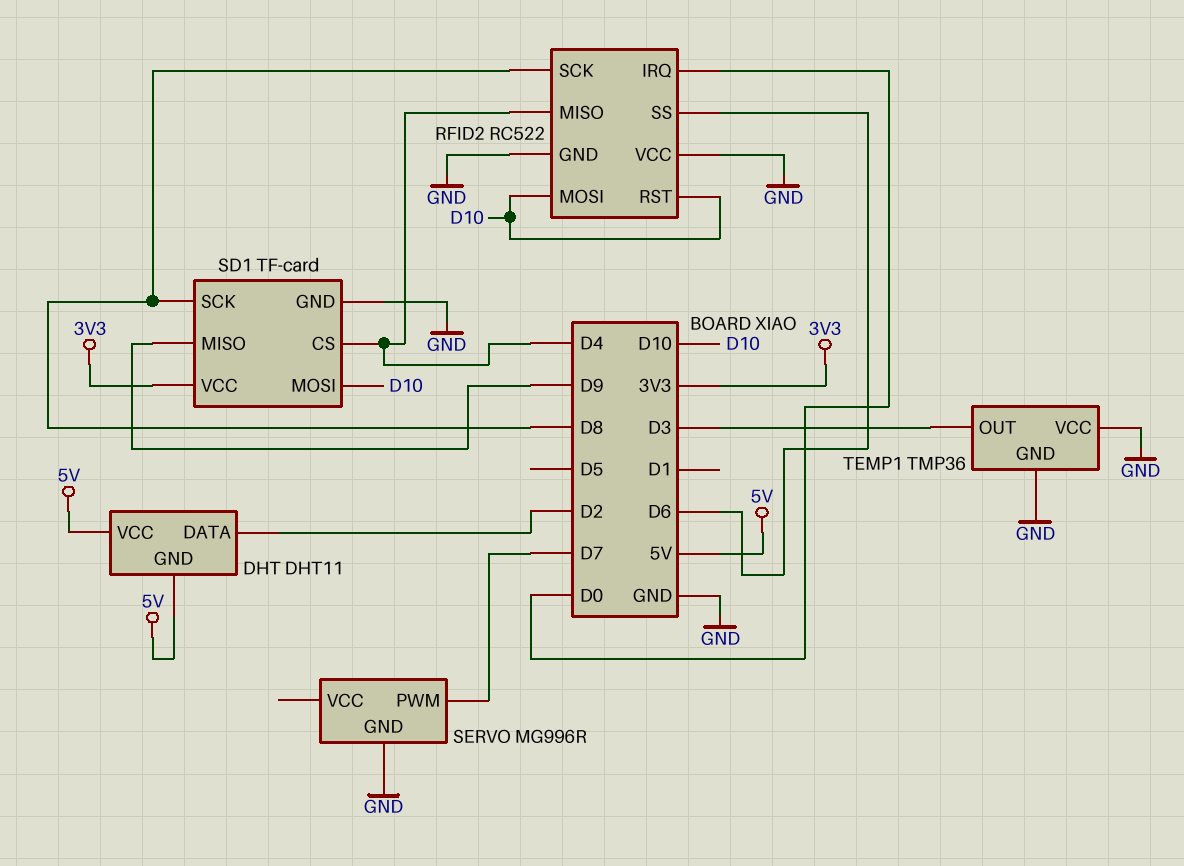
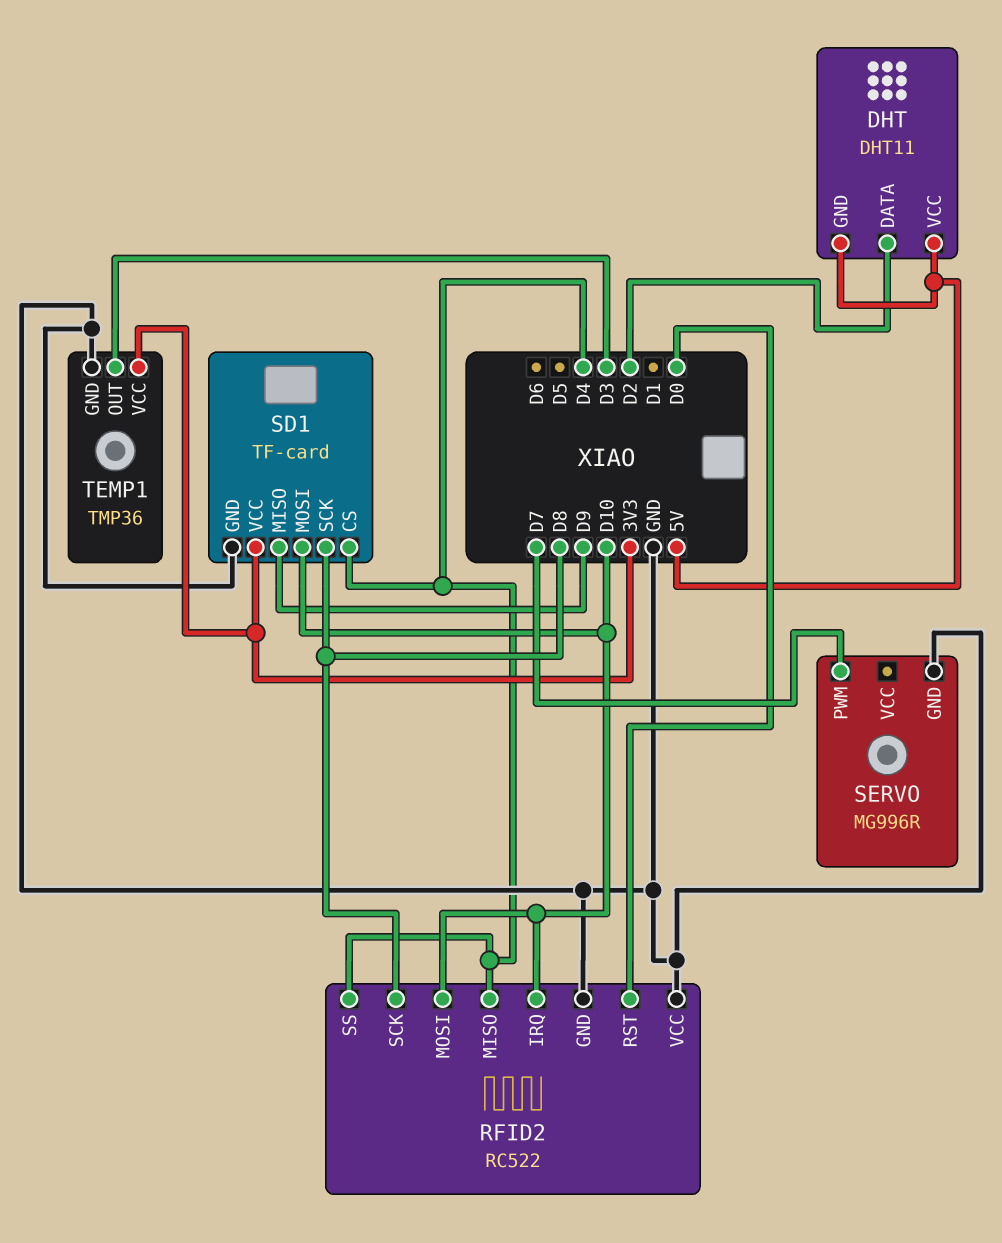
RFID2 pin IRQ: D0 -> D10
RFID2 pin RST: D10 -> D0
RFID2 pin SS: D6 -> D4
TEMP1 pin VCC: GND -> 3V3

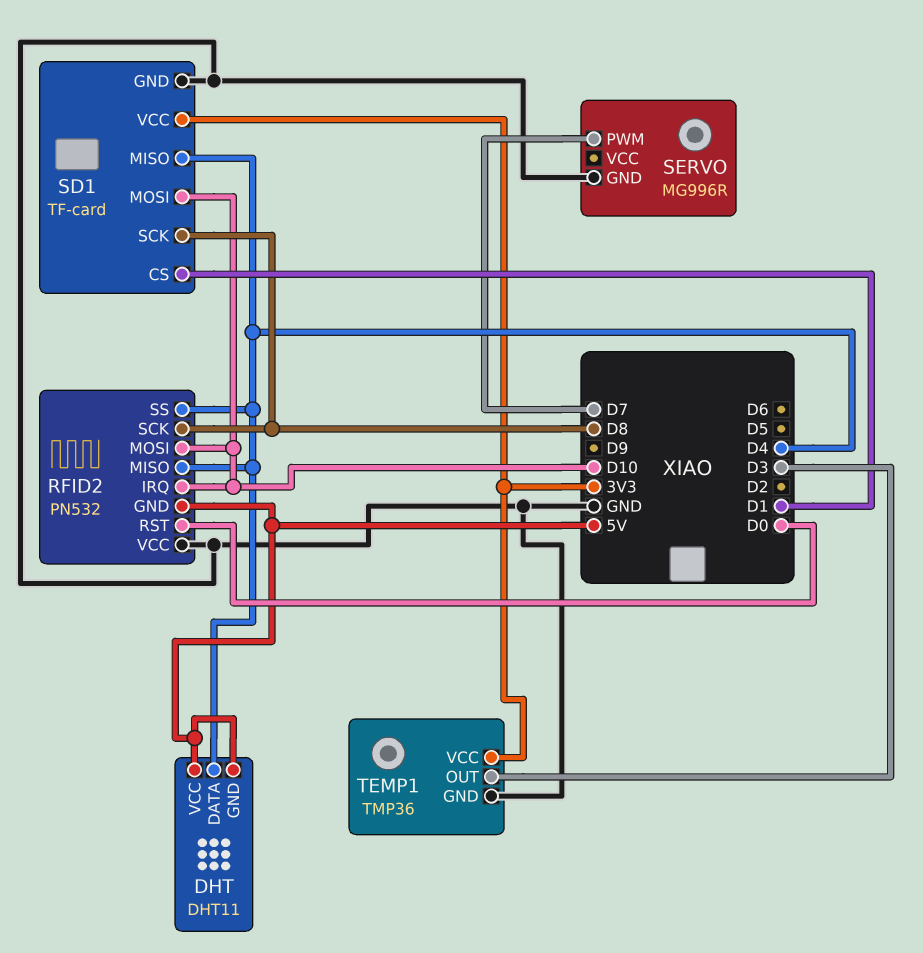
DHT pin DATA: D2 -> D4
RFID2: RC522 -> PN532
RFID2 pin GND: GND -> 5V
SD1 pin CS: D4 -> D1
SD1 pin MISO: D9 -> D4

